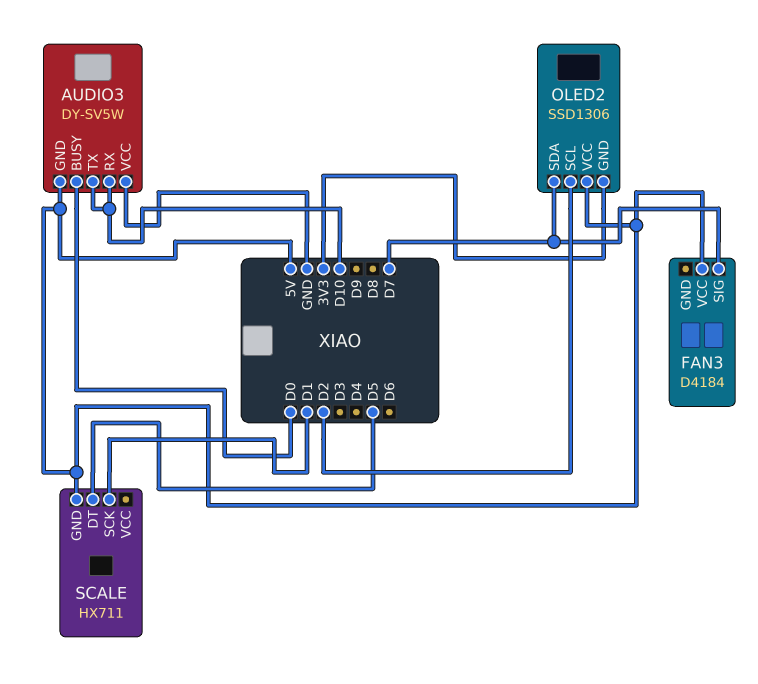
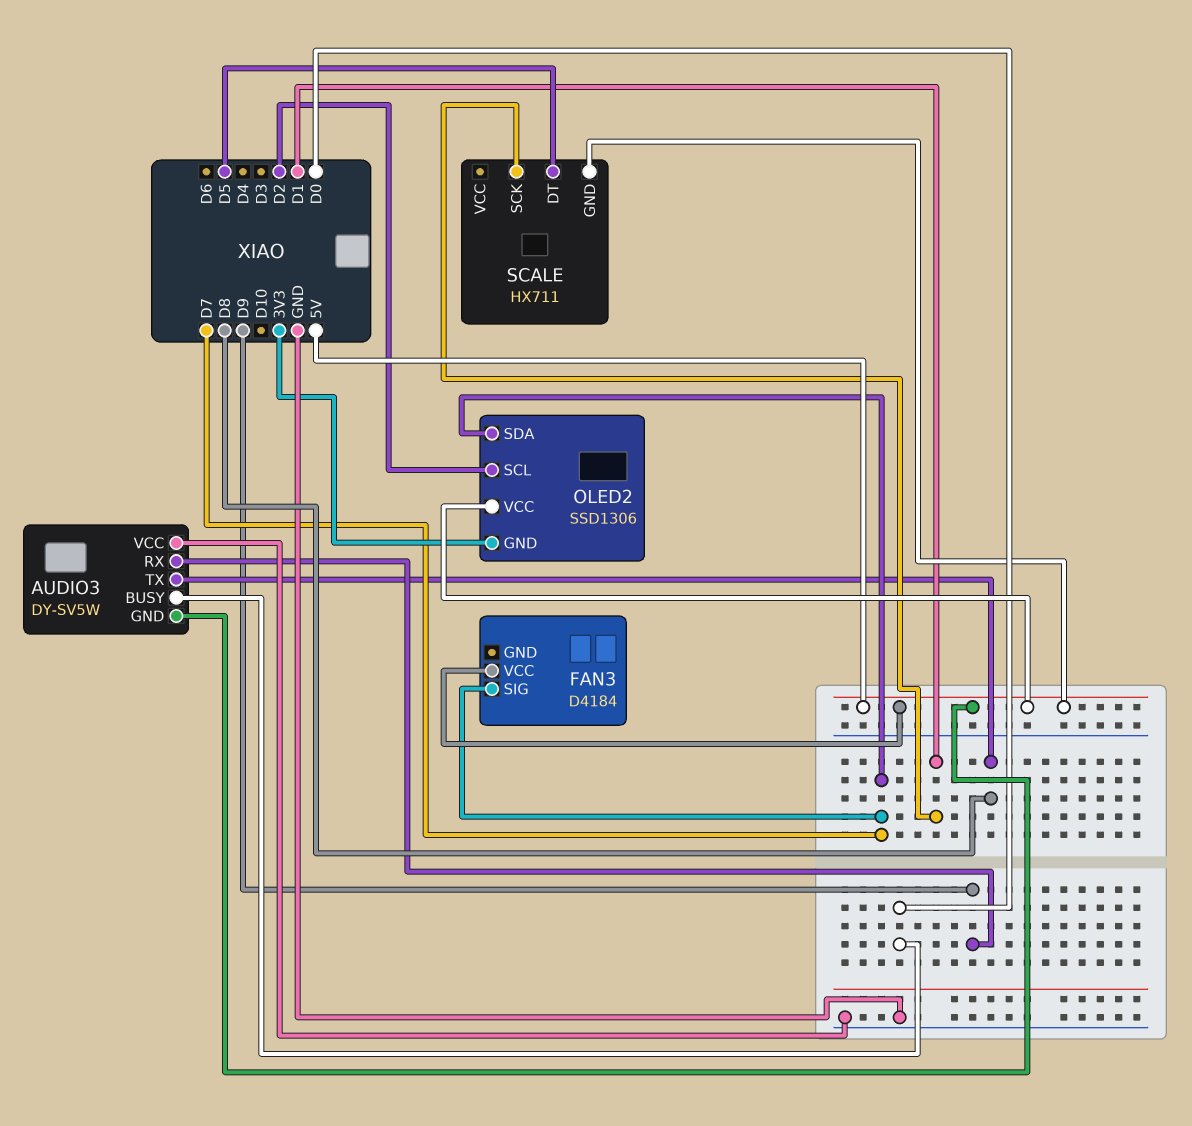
AUDIO3 pin RX: D10 -> D9
AUDIO3 pin TX: D10 -> D8

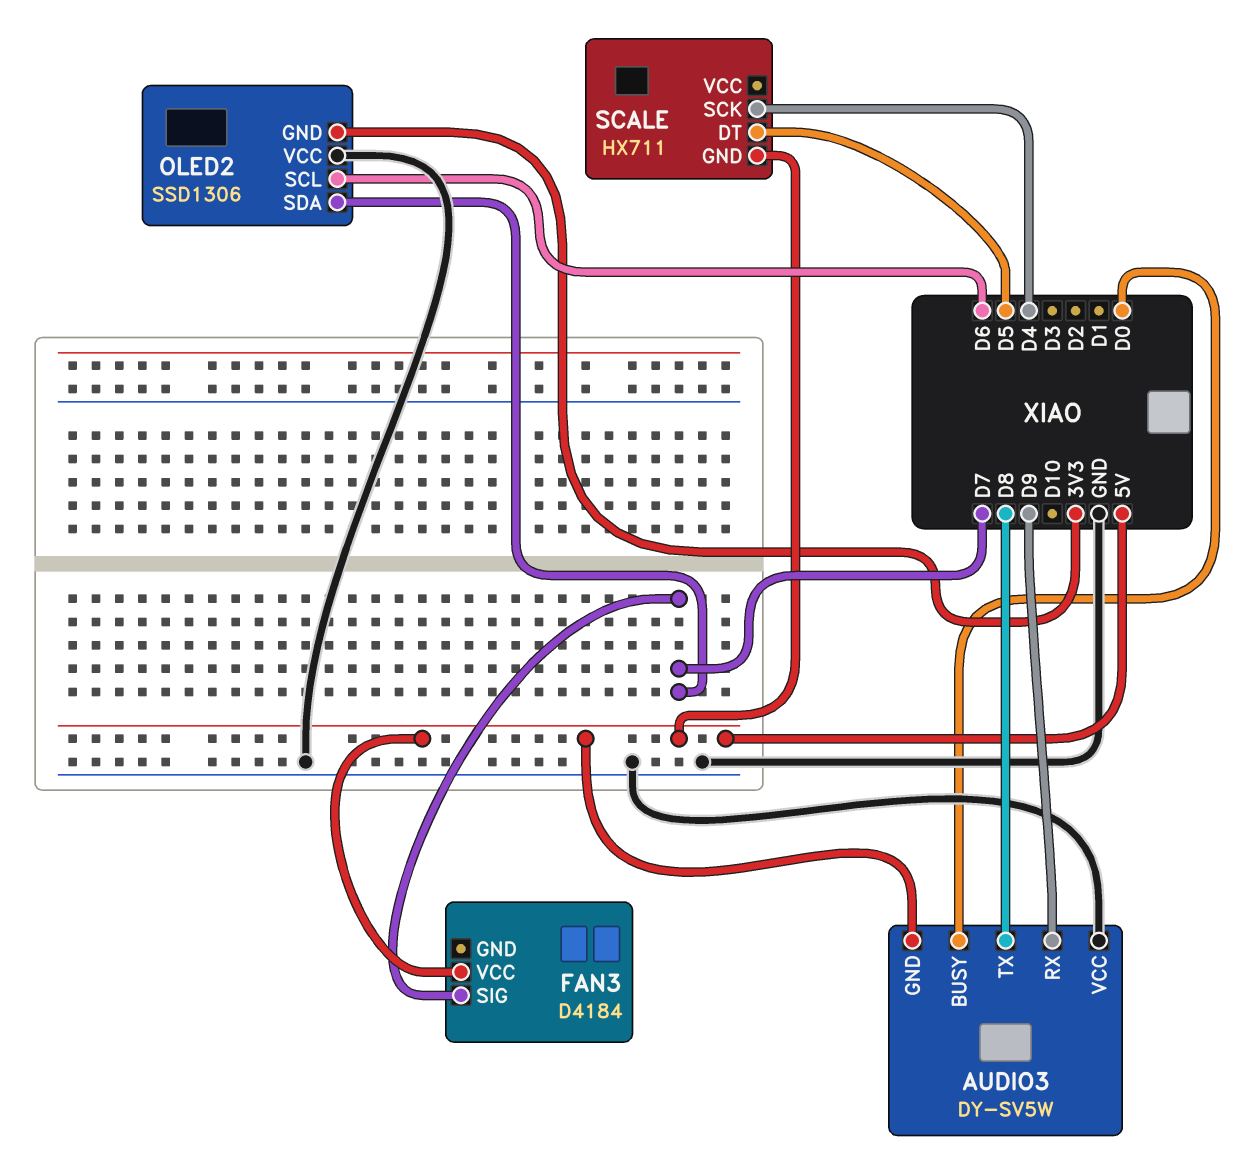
OLED2 pin SCL: D2 -> D6
OLED2 pin VCC: 5V -> GND
SCALE pin SCK: D1 -> D4

